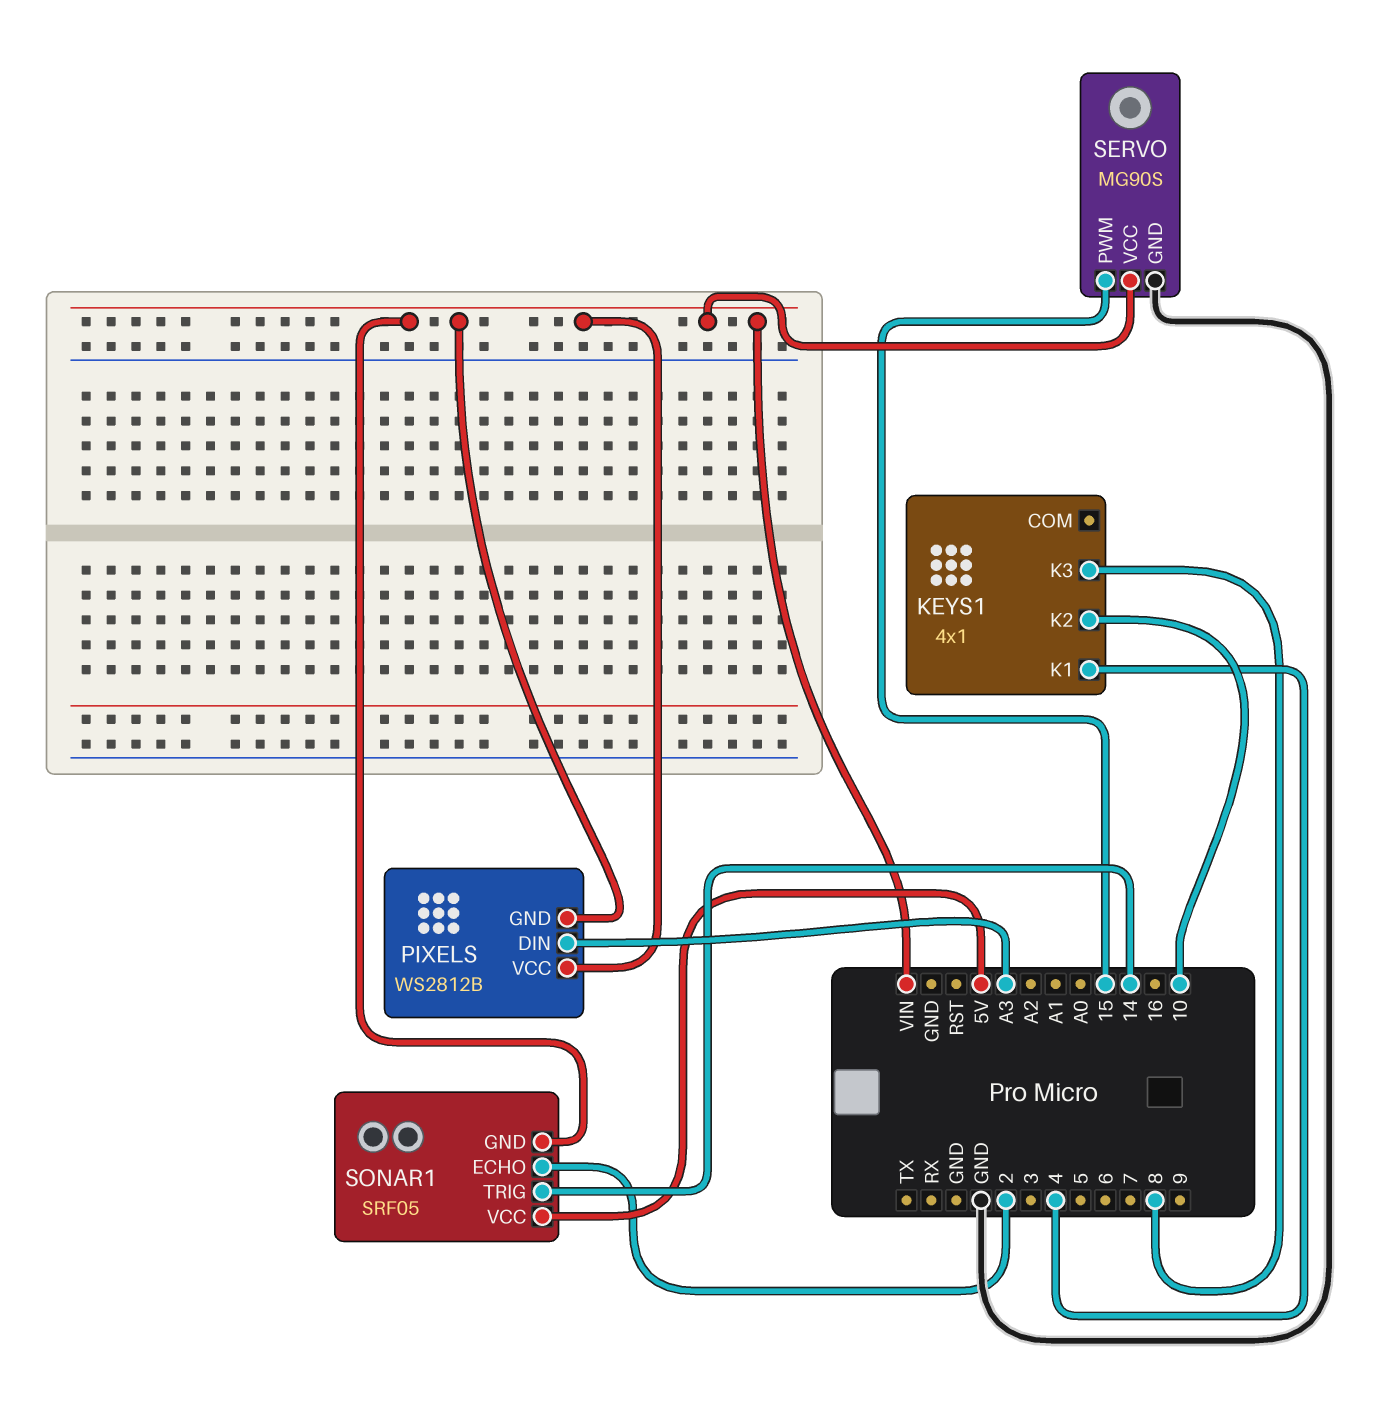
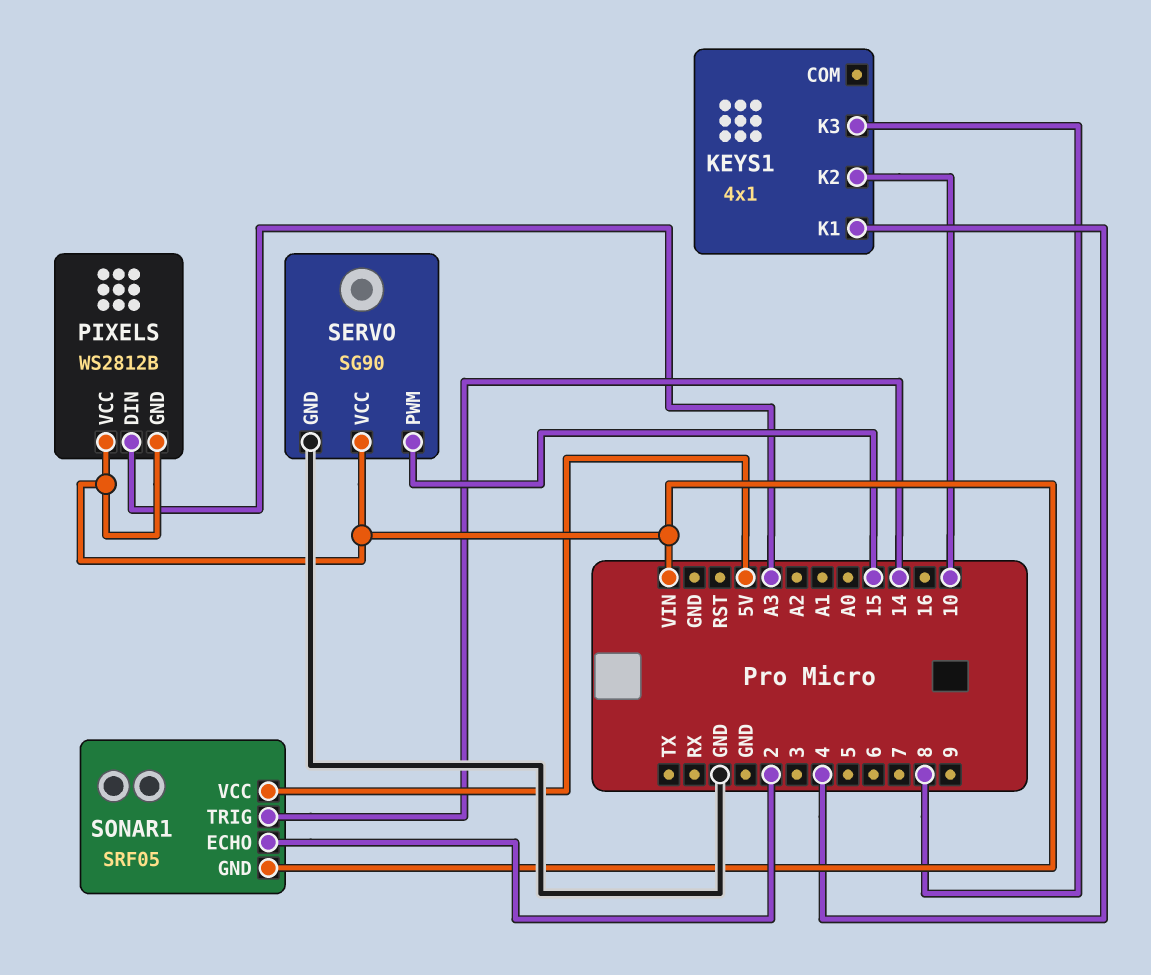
SERVO: MG90S -> SG90

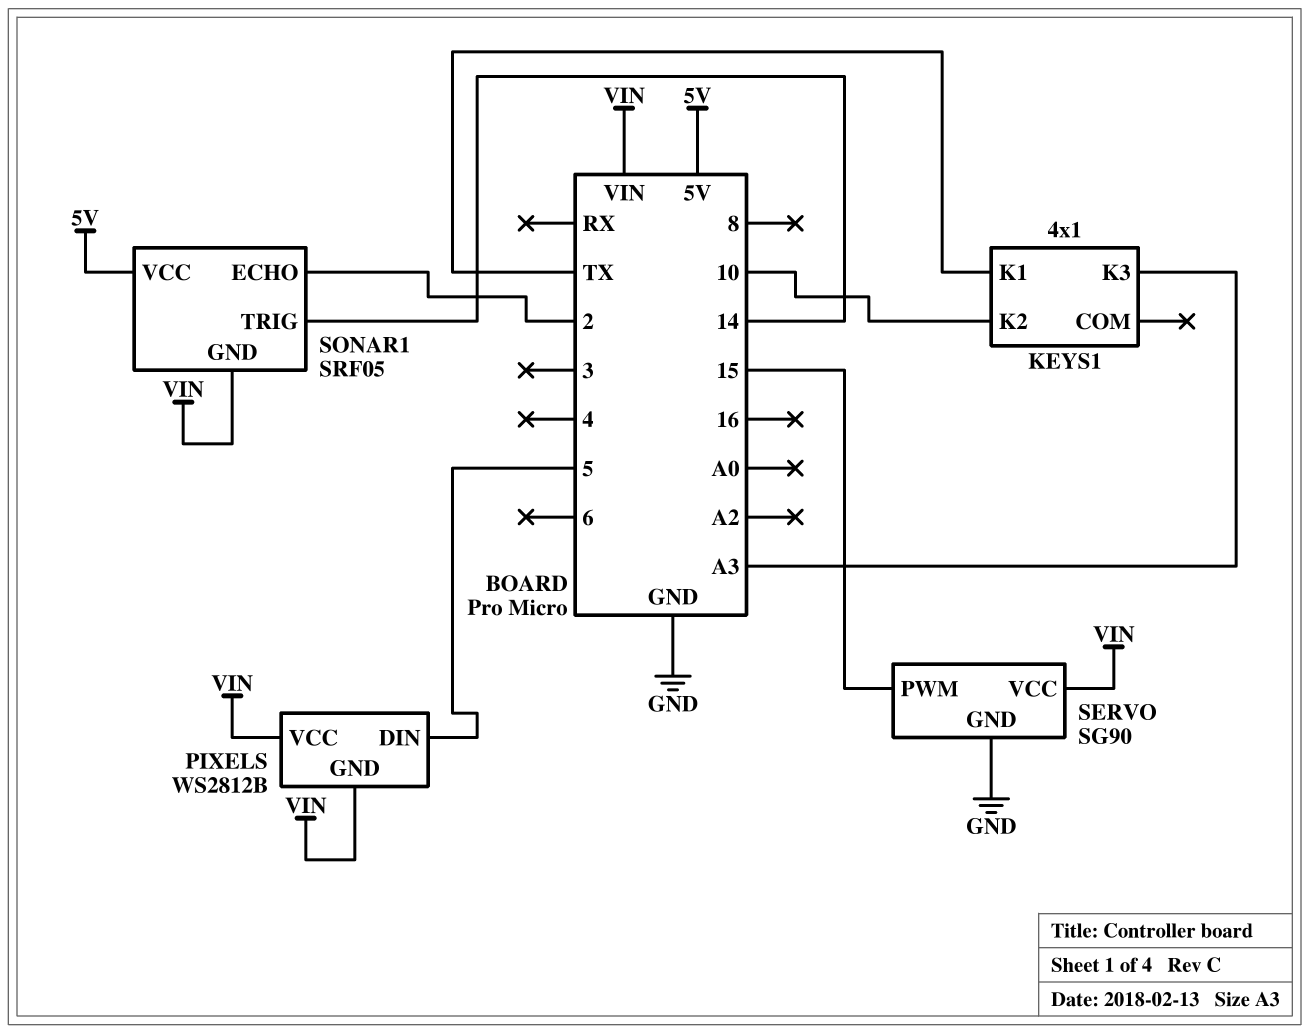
KEYS1 pin K1: 4 -> TX
KEYS1 pin K3: 8 -> A3
PIXELS pin DIN: A3 -> 5

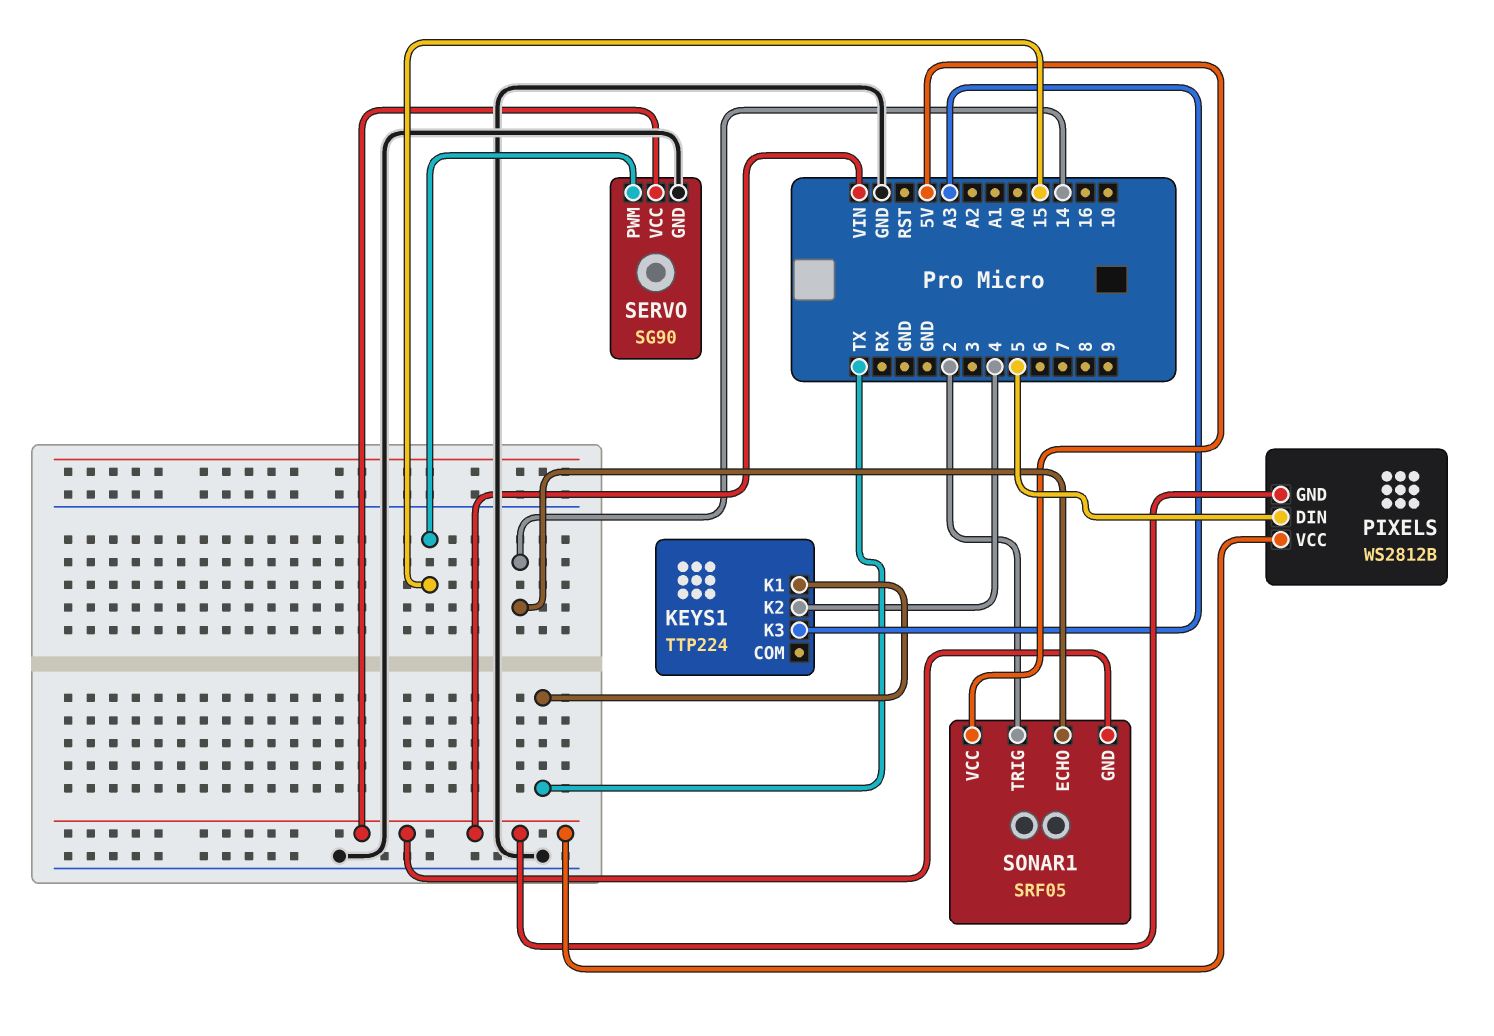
KEYS1: 4x1 -> TTP224
KEYS1 pin K2: 10 -> 4
SONAR1 pin ECHO: 2 -> 14
SONAR1 pin TRIG: 14 -> 2

